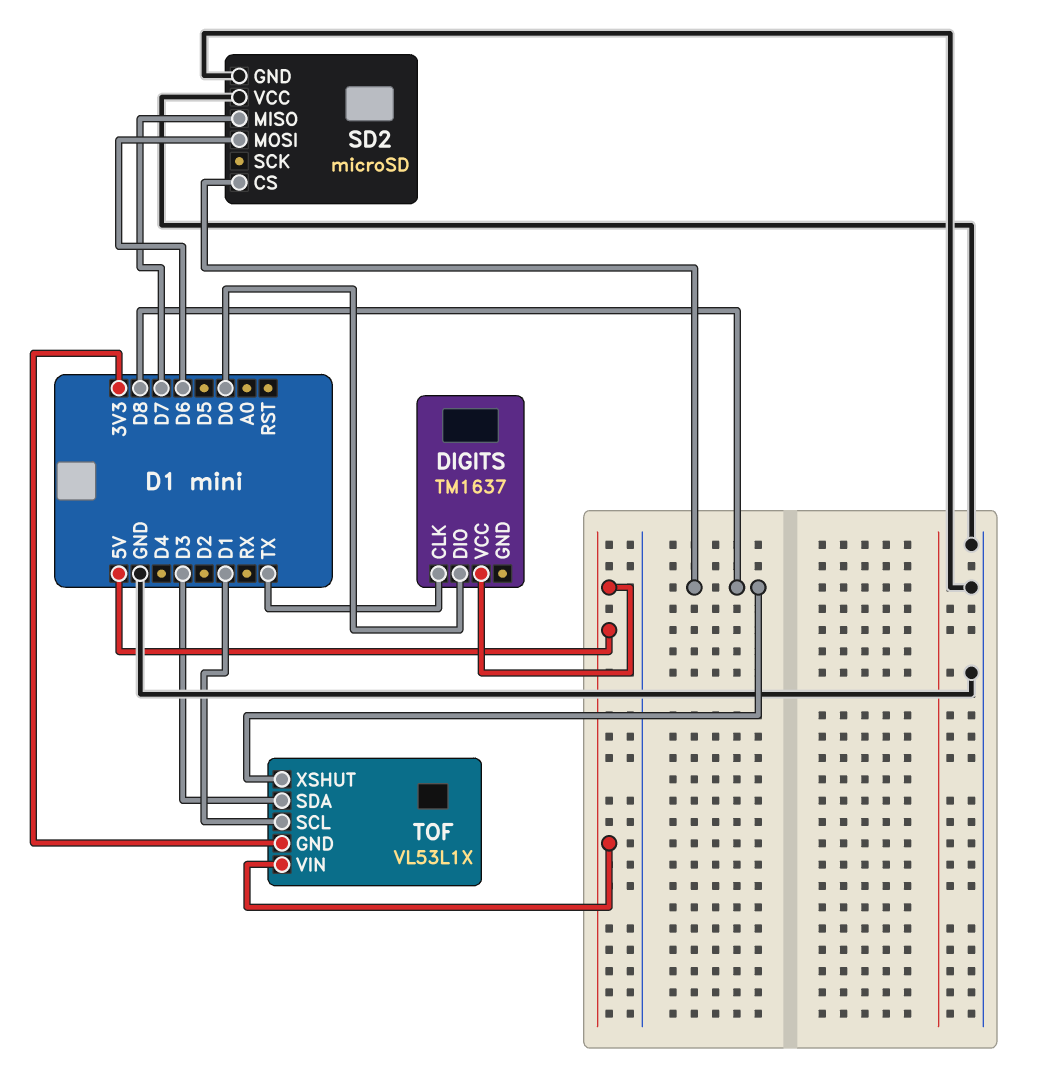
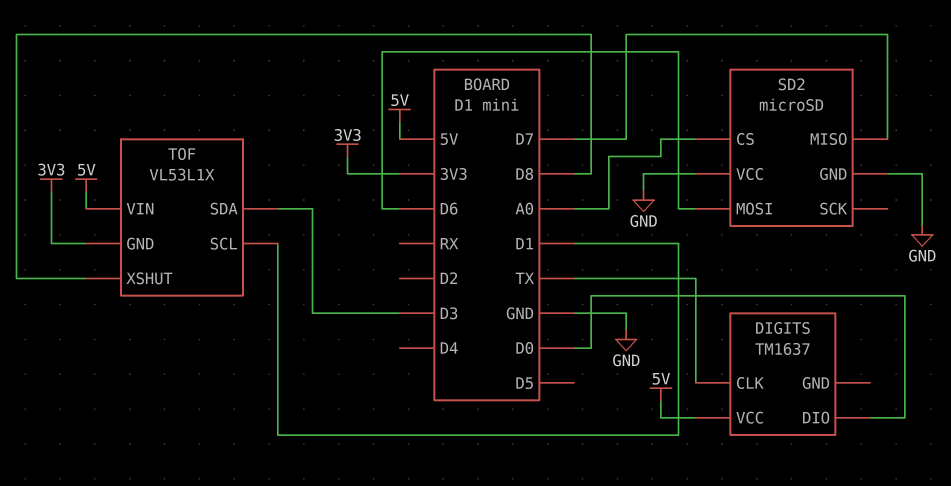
SD2 pin CS: D8 -> A0

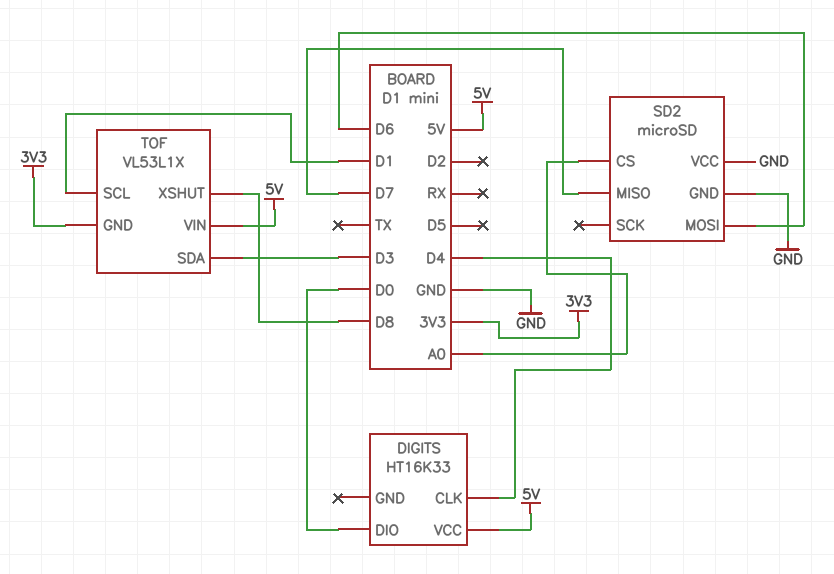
DIGITS: TM1637 -> HT16K33
DIGITS pin CLK: TX -> D4

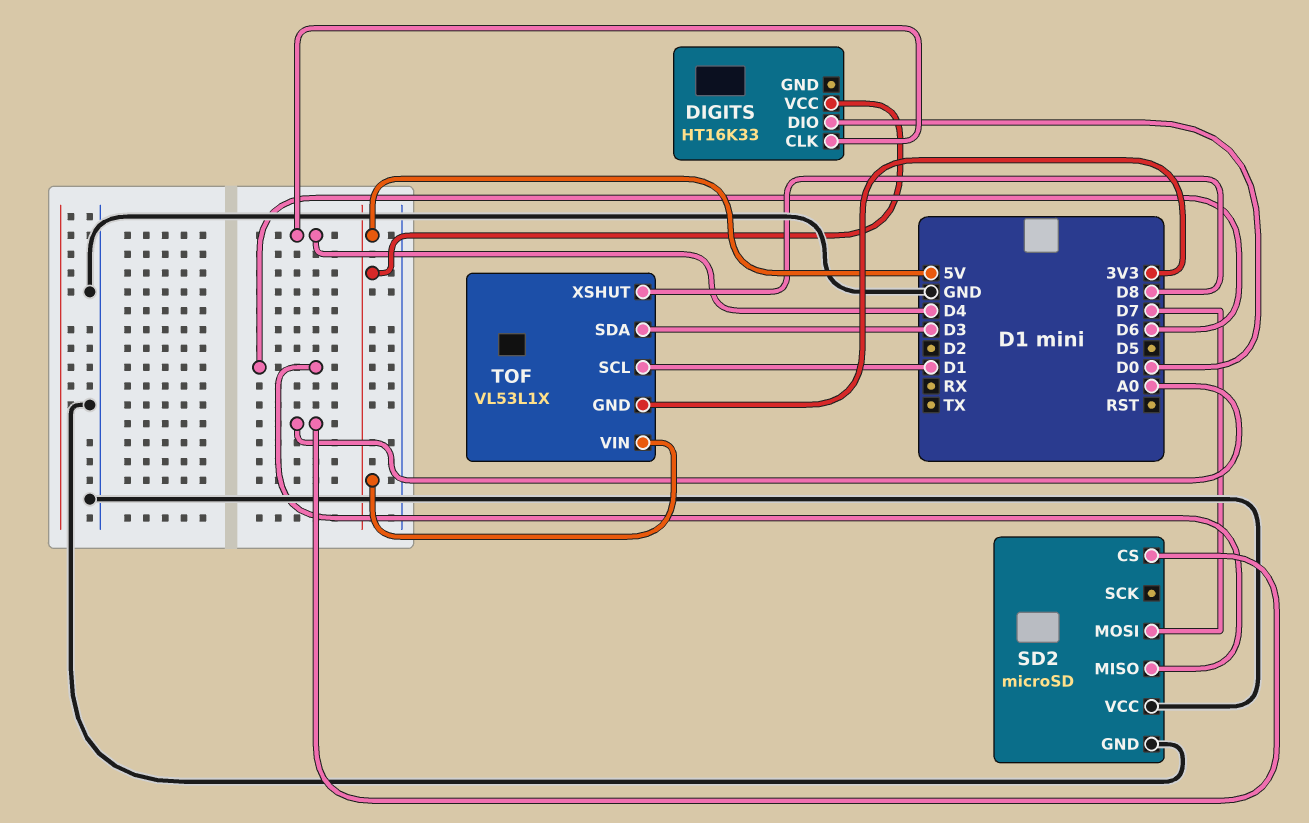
SD2 pin MISO: D7 -> D6
SD2 pin MOSI: D6 -> D7

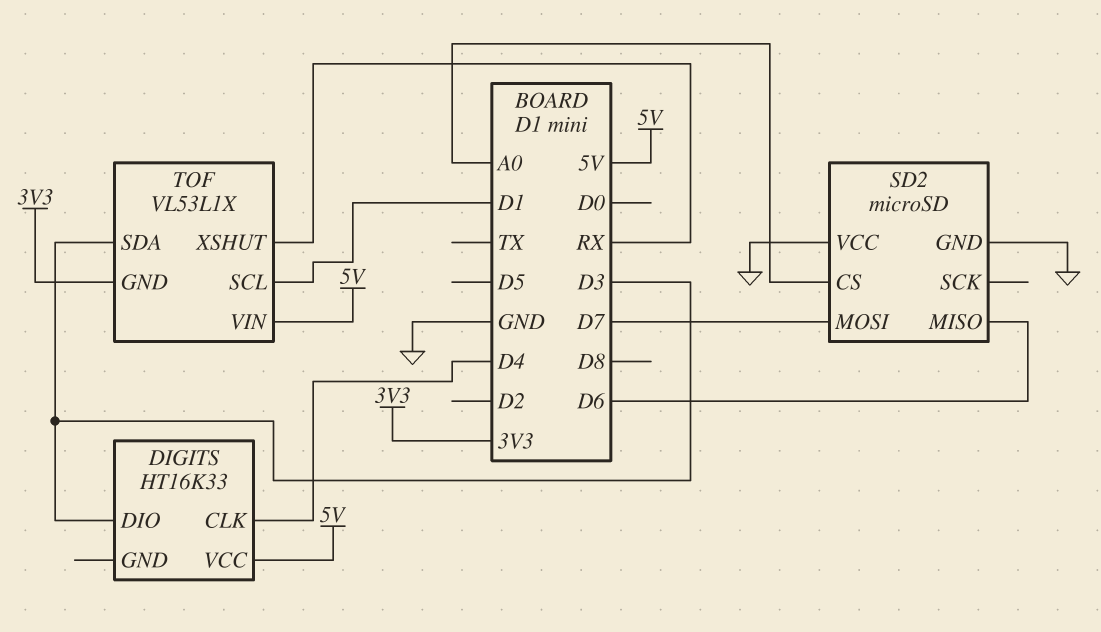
DIGITS pin DIO: D0 -> D3
TOF pin XSHUT: D8 -> RX

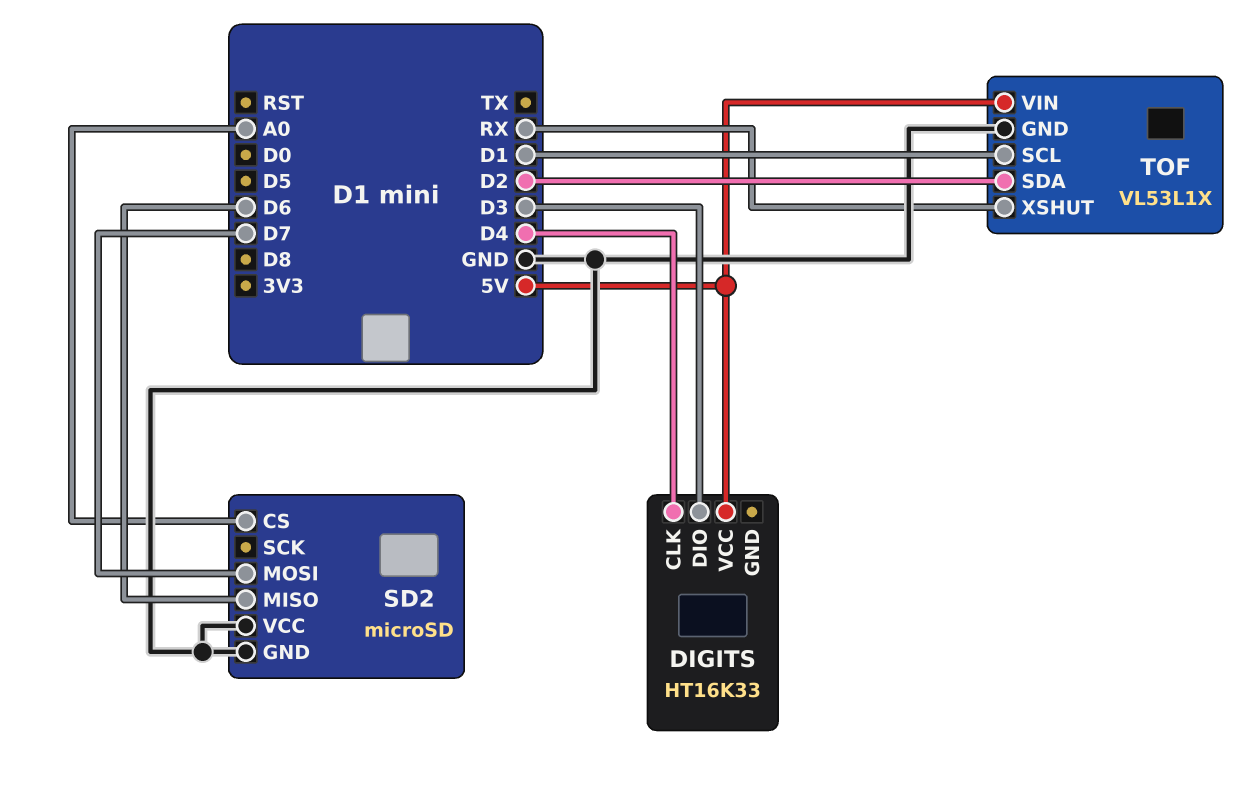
TOF pin GND: 3V3 -> GND
TOF pin SDA: D3 -> D2

